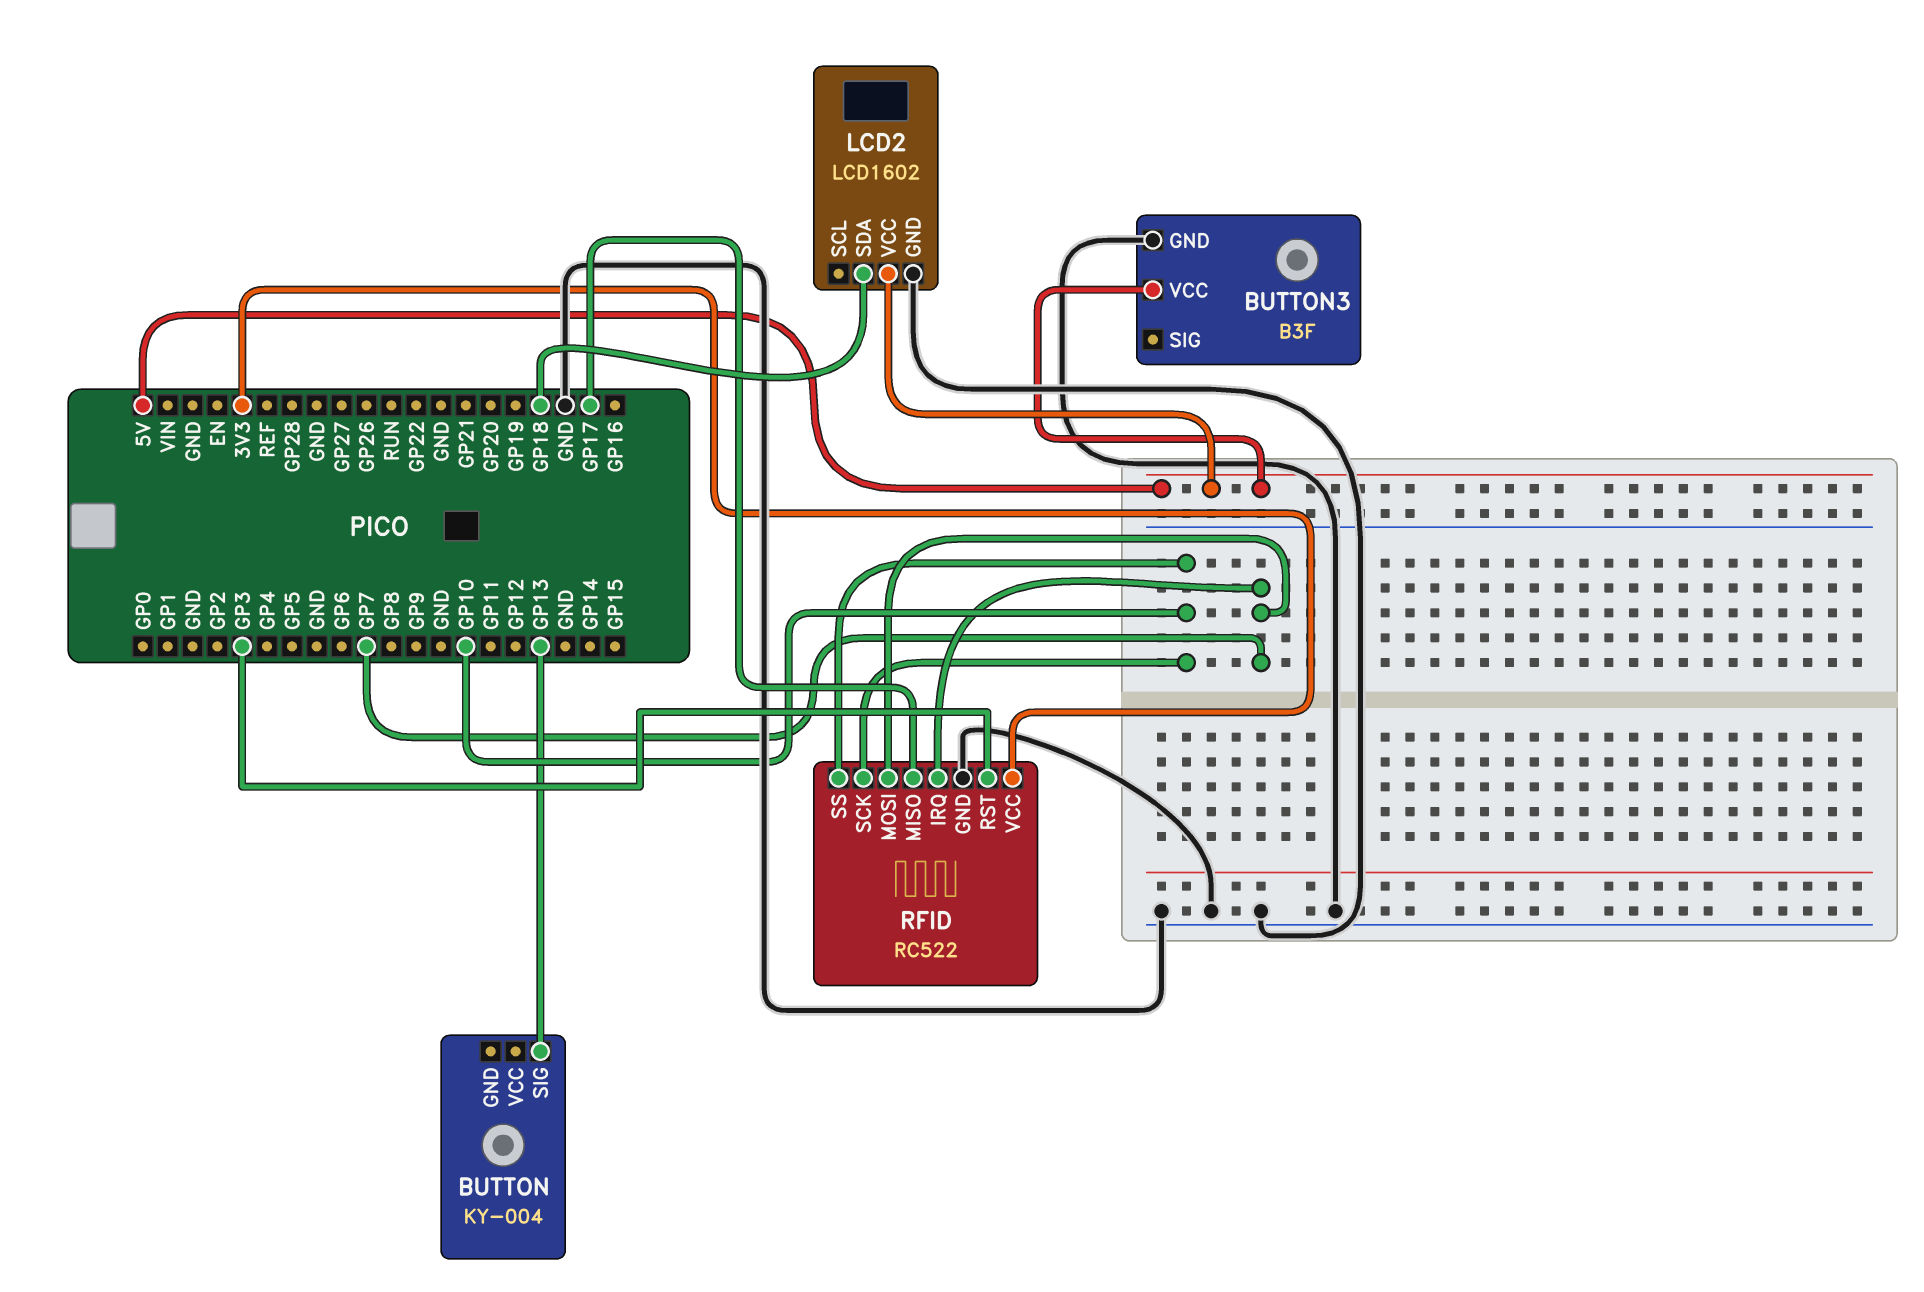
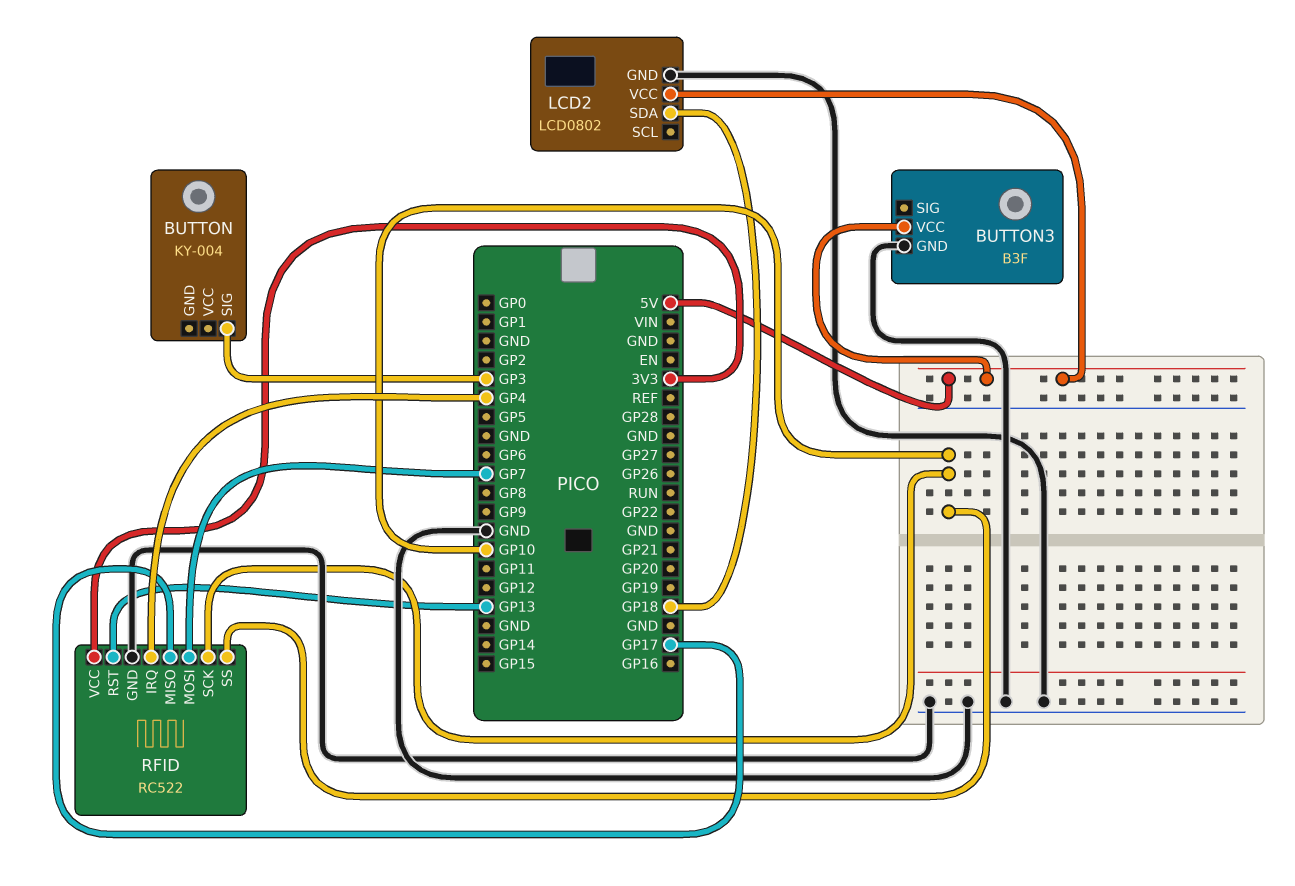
BUTTON pin SIG: GP13 -> GP3
LCD2: LCD1602 -> LCD0802
RFID pin IRQ: GP7 -> GP4
RFID pin RST: GP3 -> GP13

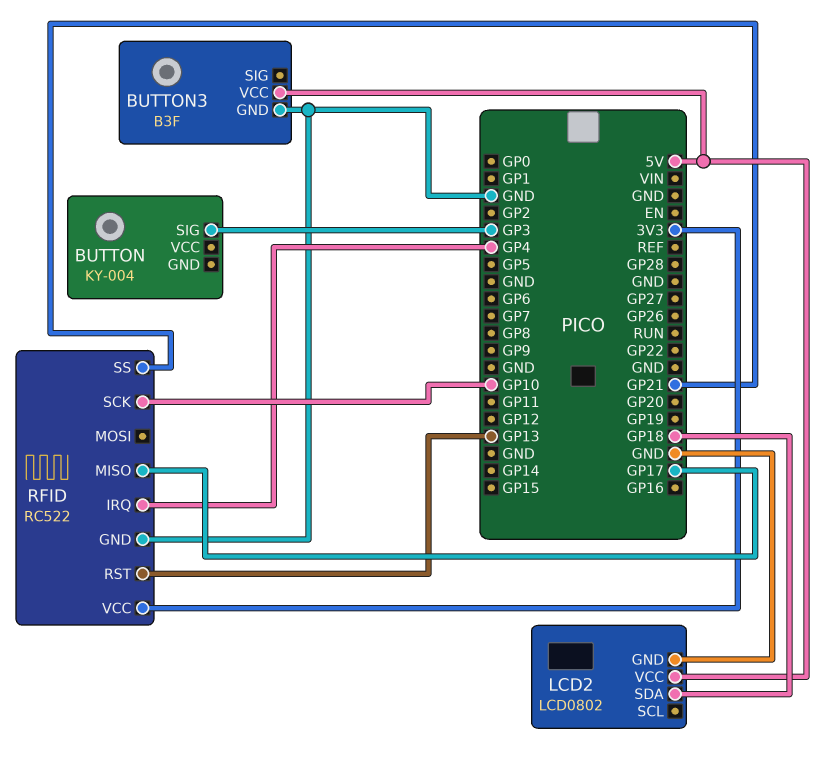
RFID pin MOSI: GP7 -> none
RFID pin SS: GP10 -> GP21

